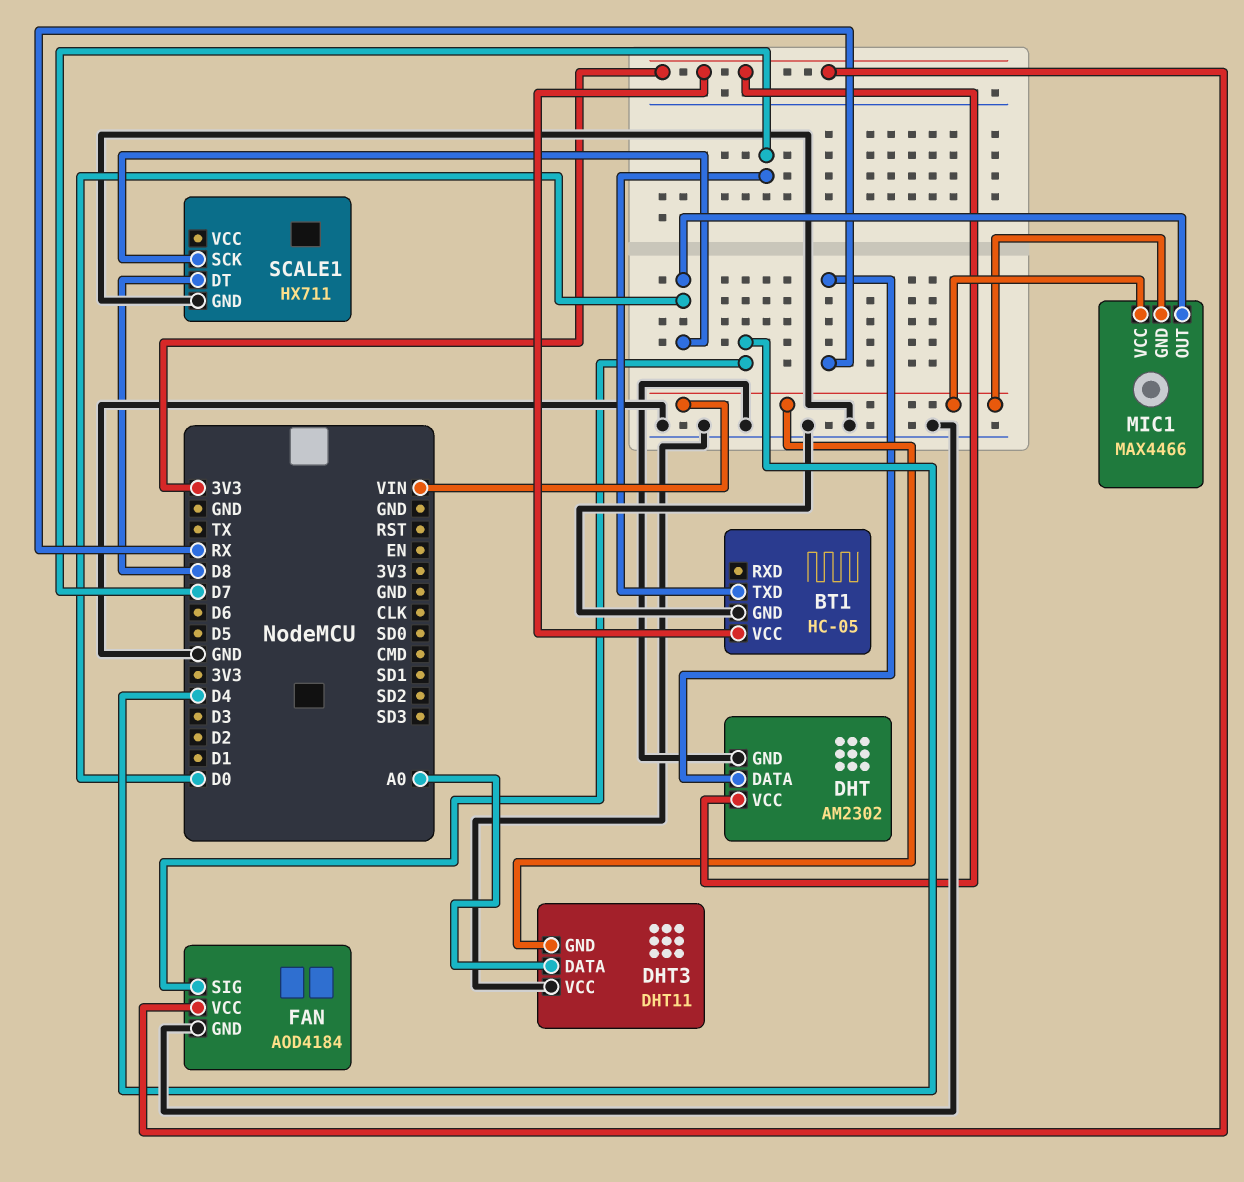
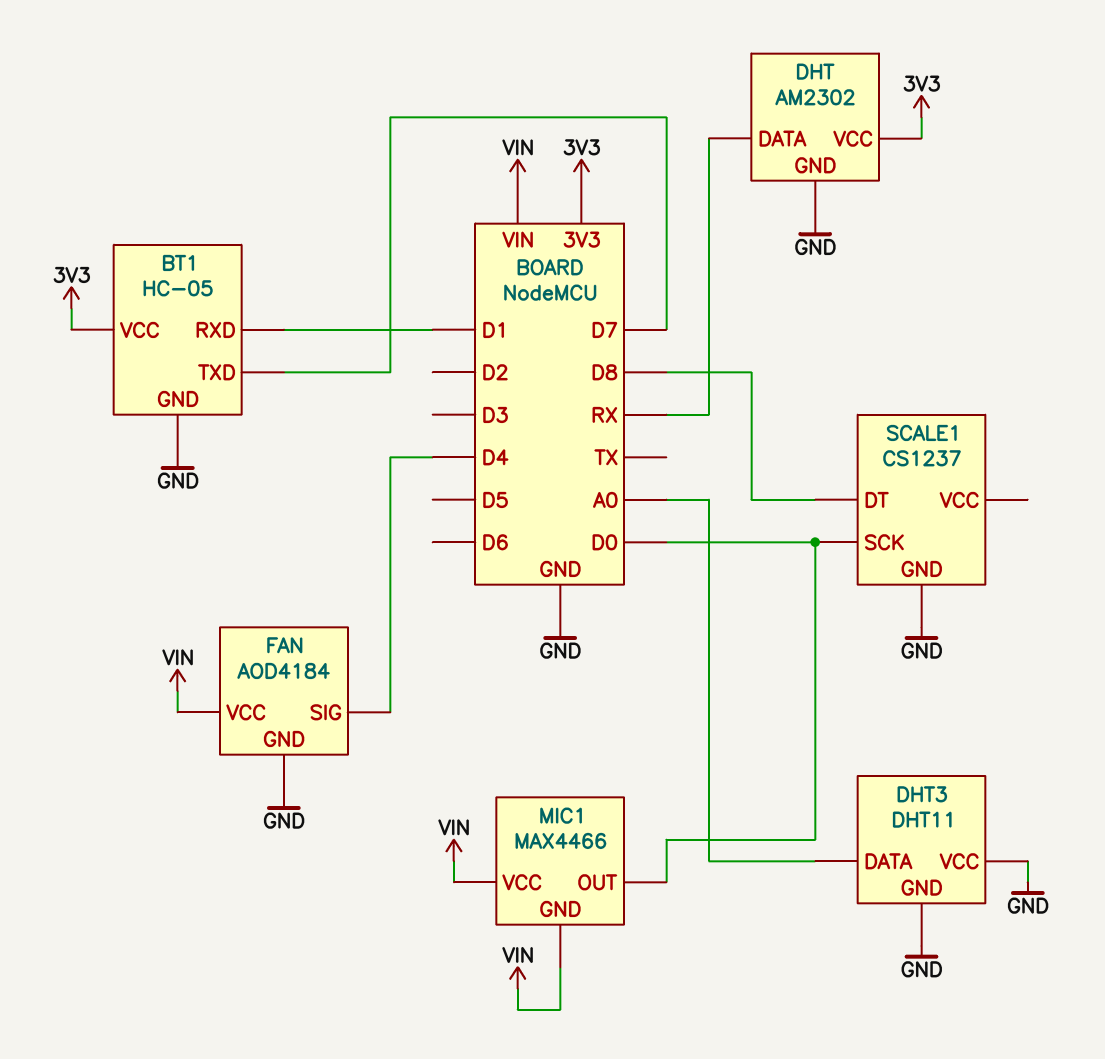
BT1 pin RXD: none -> D1
DHT3 pin GND: VIN -> GND
FAN pin VCC: 3V3 -> VIN
SCALE1: HX711 -> CS1237

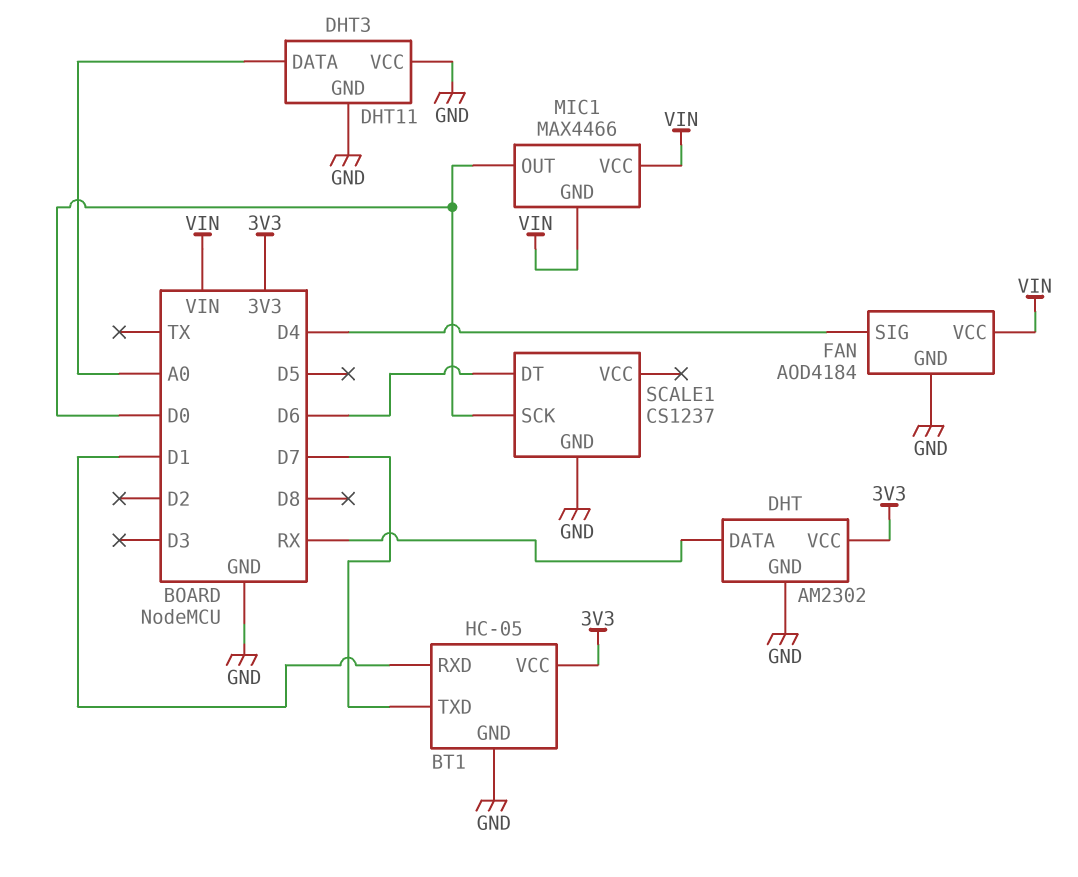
SCALE1 pin DT: D8 -> D6

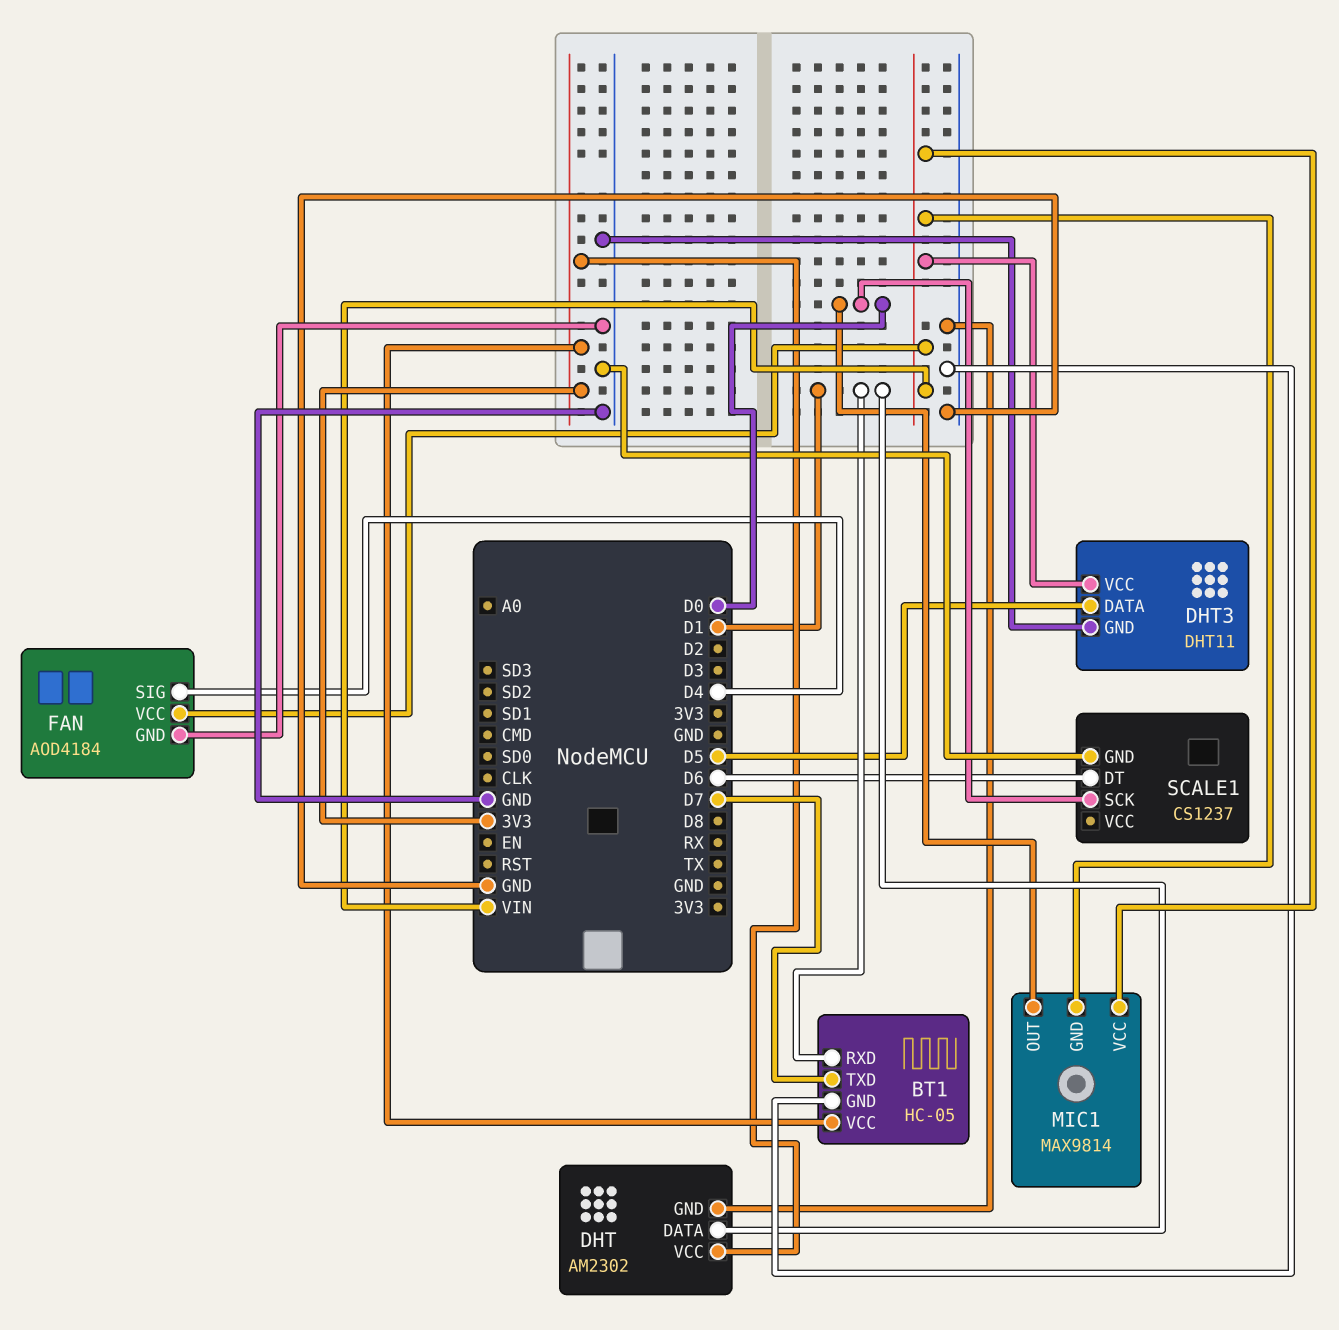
DHT pin DATA: RX -> D1
DHT3 pin DATA: A0 -> D5
DHT3 pin VCC: GND -> VIN
MIC1: MAX4466 -> MAX9814

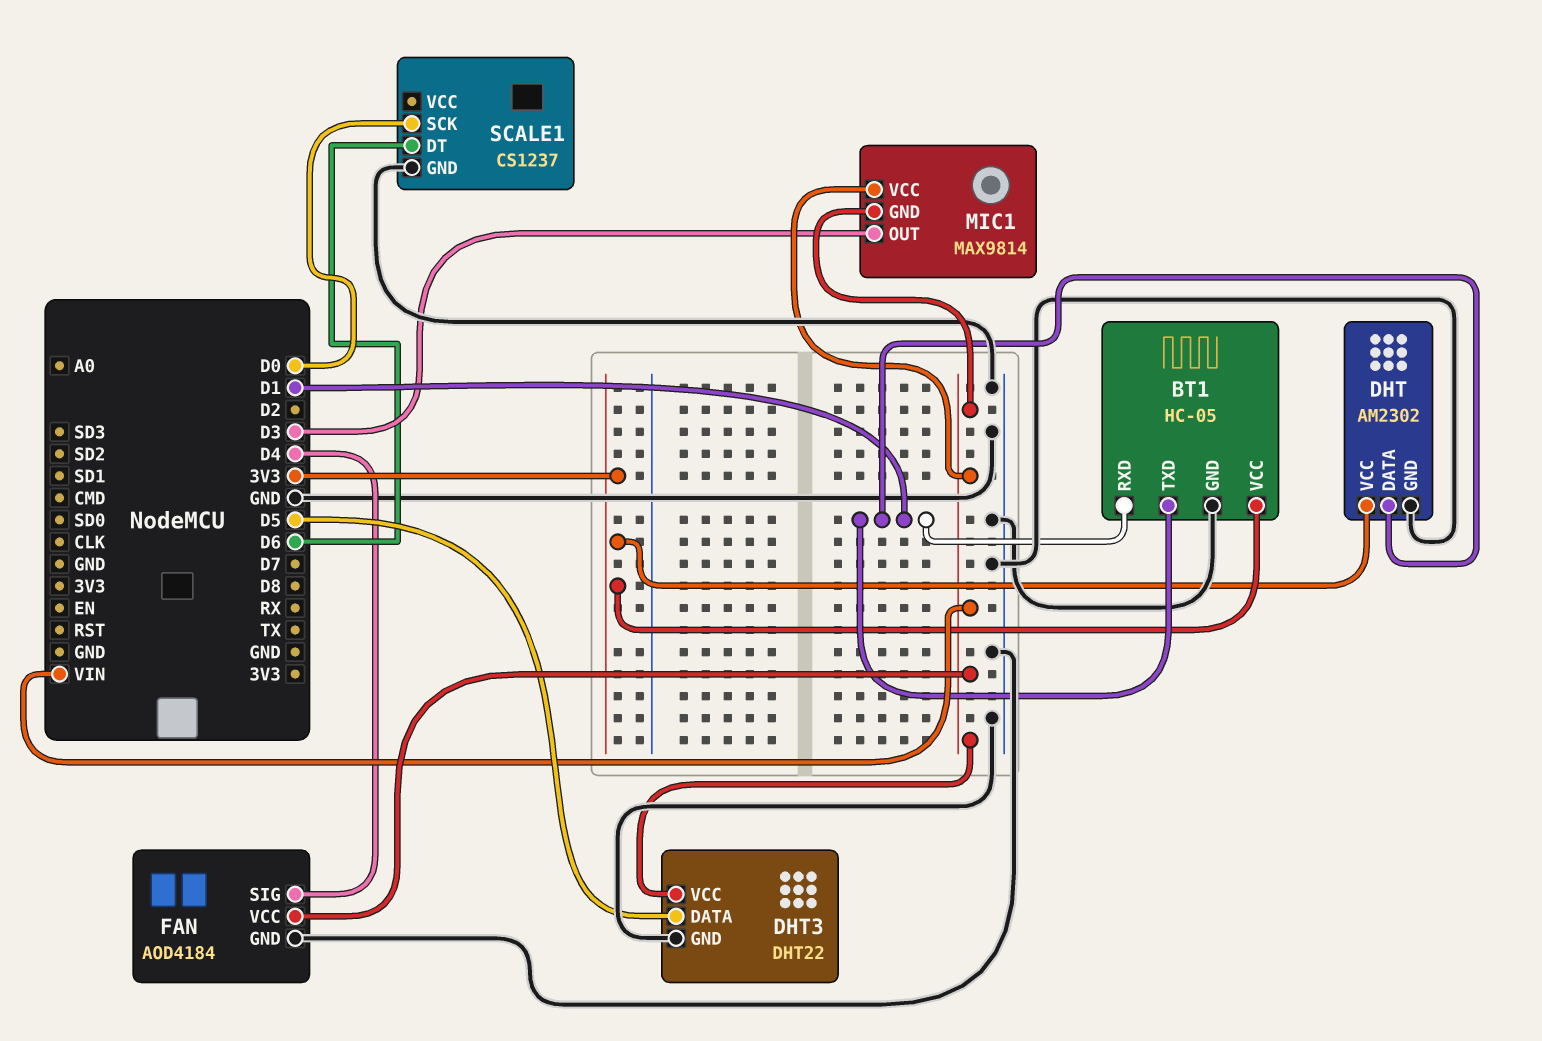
BT1 pin TXD: D7 -> D1
DHT3: DHT11 -> DHT22
MIC1 pin OUT: D0 -> D3

